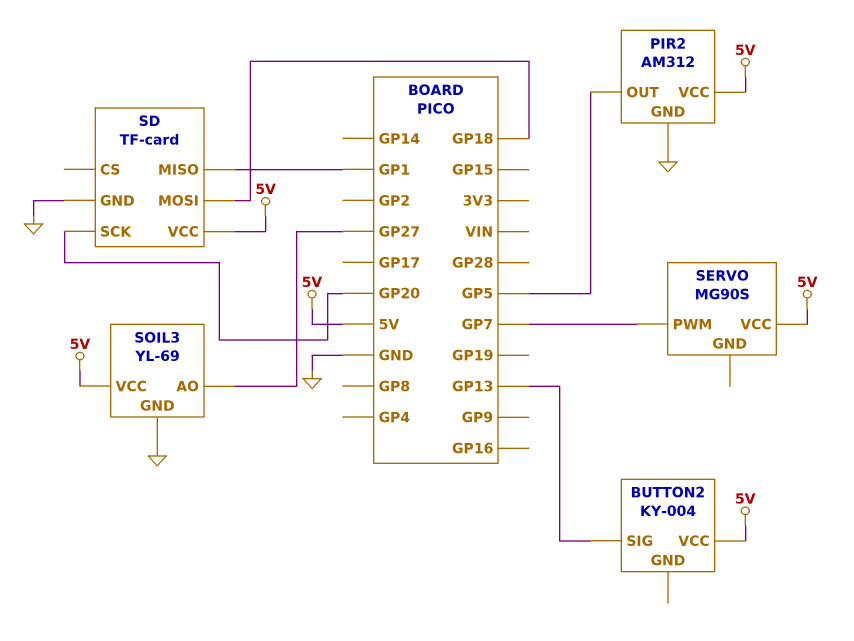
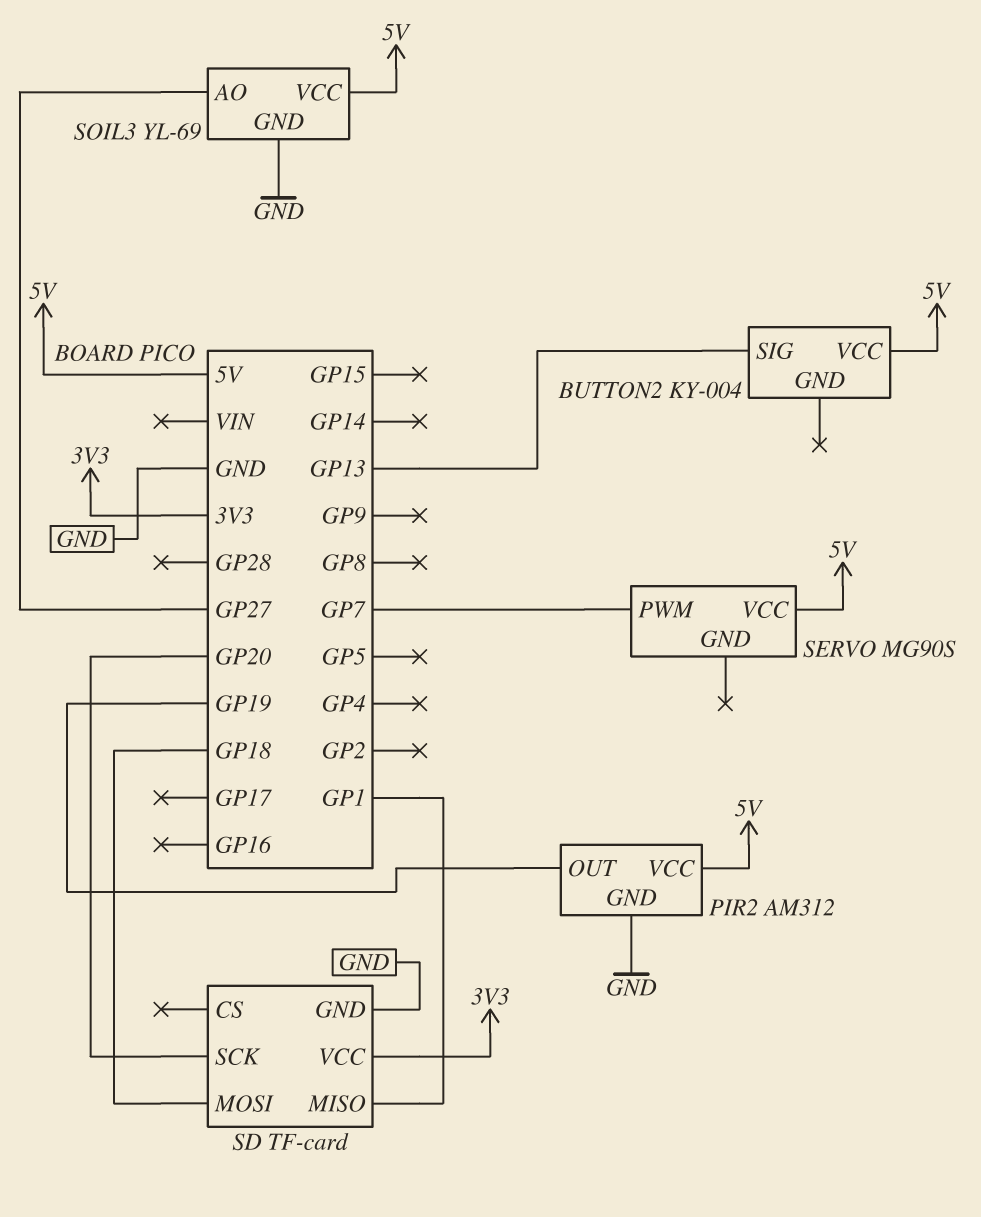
PIR2 pin OUT: GP5 -> GP19
SD pin VCC: 5V -> 3V3

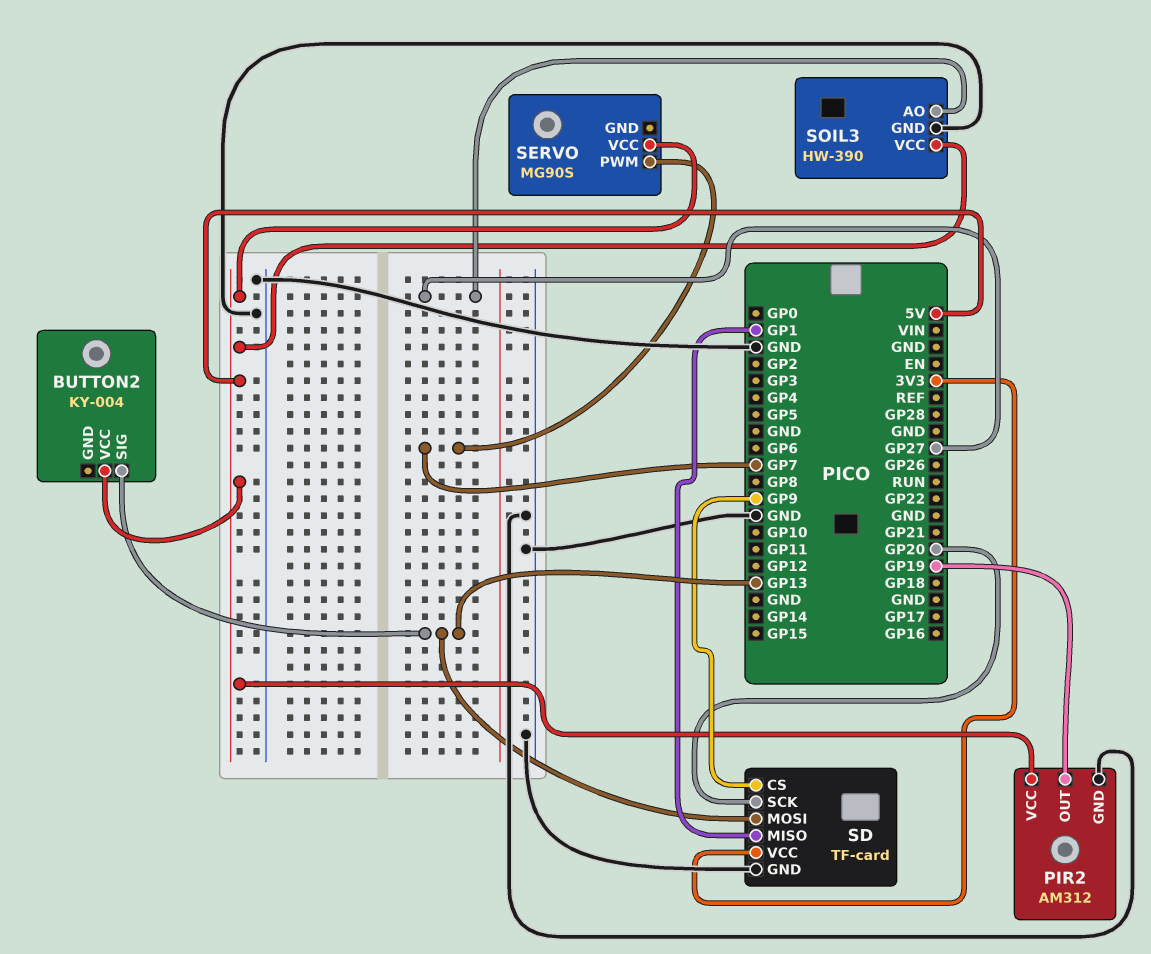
SD pin CS: none -> GP9
SD pin MOSI: GP18 -> GP13
SOIL3: YL-69 -> HW-390

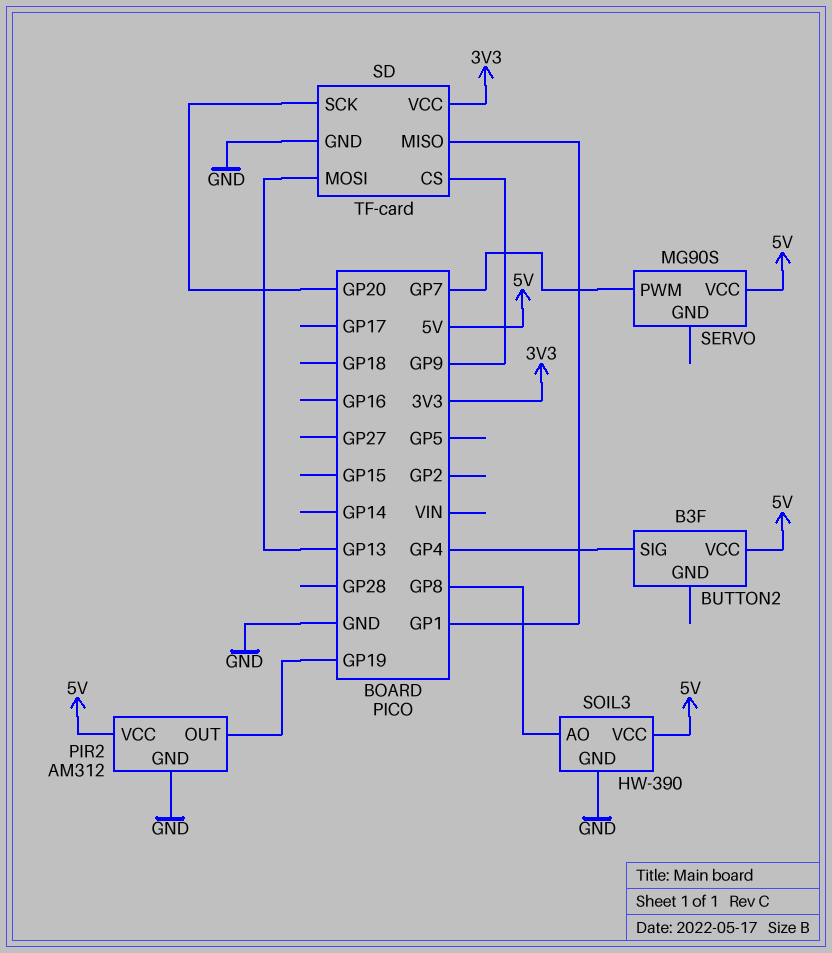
BUTTON2: KY-004 -> B3F
BUTTON2 pin SIG: GP13 -> GP4
SOIL3 pin AO: GP27 -> GP8

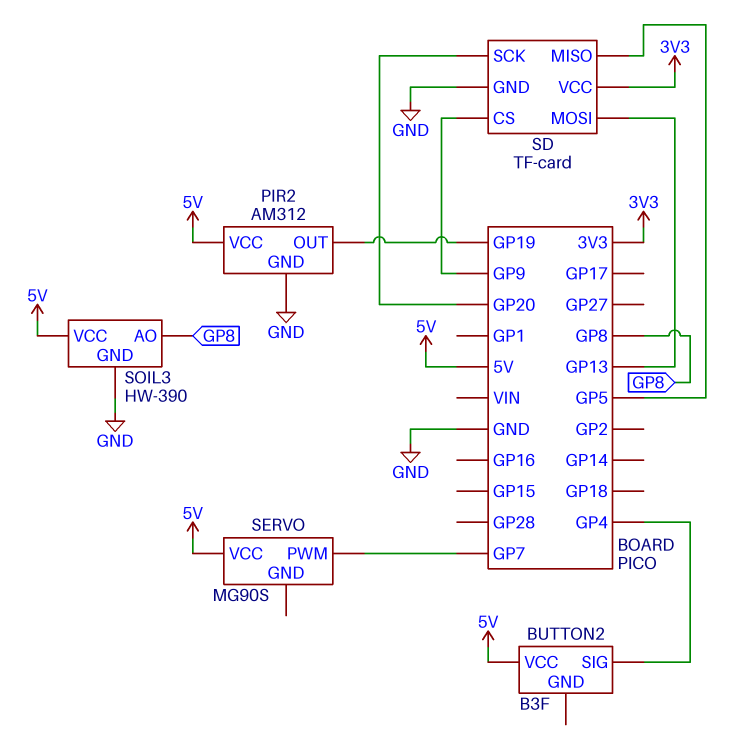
SD pin MISO: GP1 -> GP5

